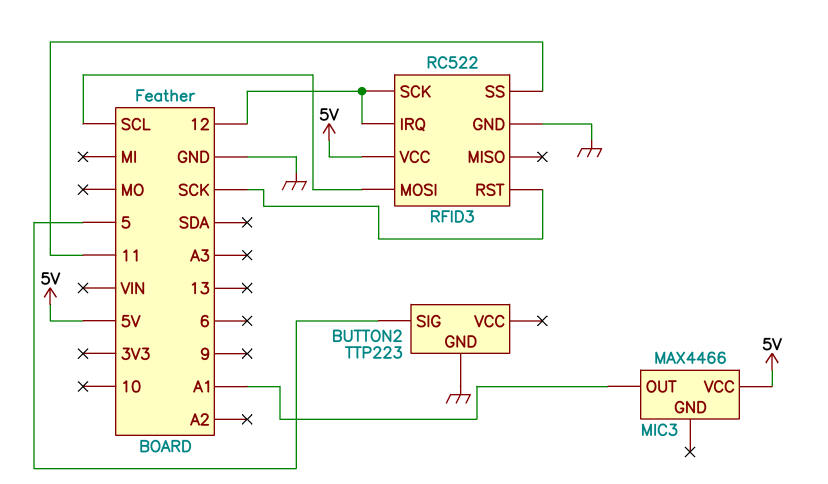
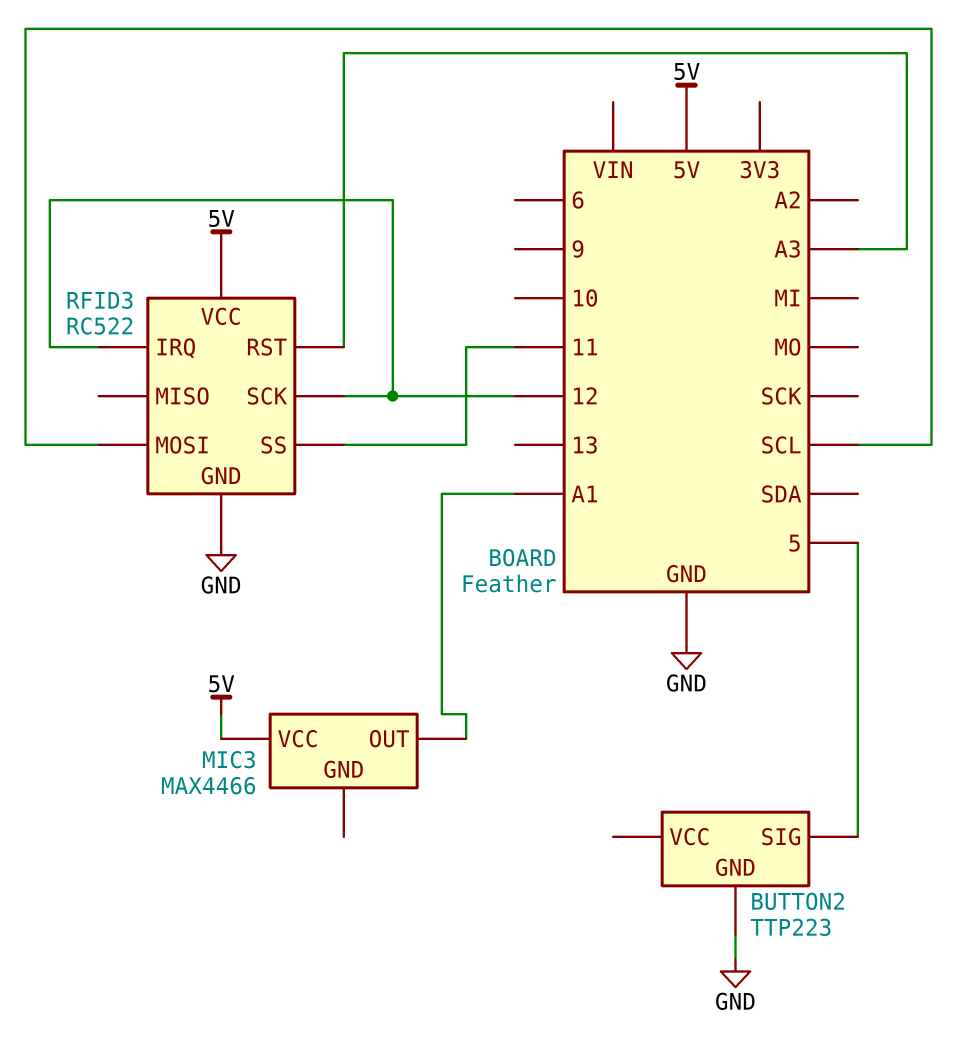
RFID3 pin RST: SCK -> A3

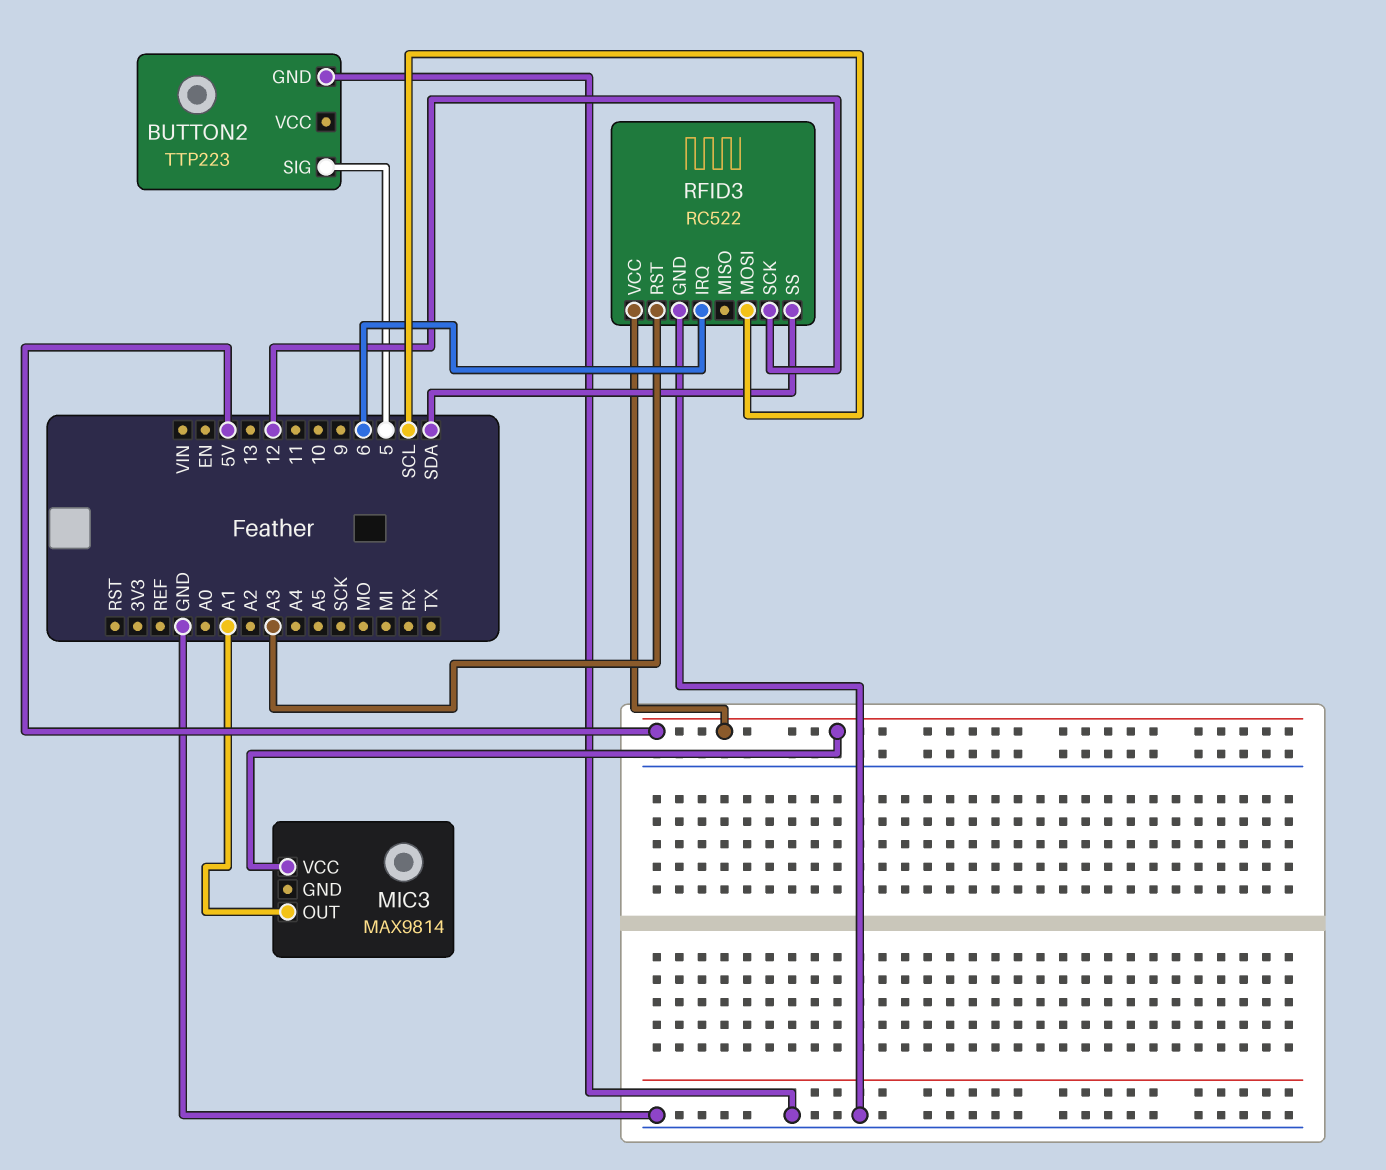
MIC3: MAX4466 -> MAX9814
RFID3 pin IRQ: 12 -> 6
RFID3 pin SS: 11 -> SDA

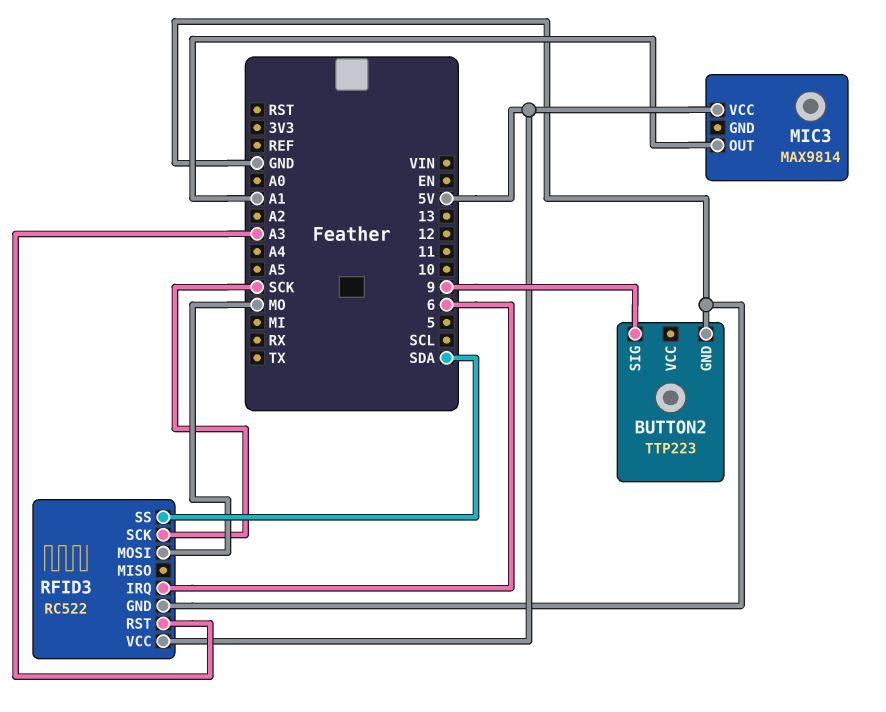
BUTTON2 pin SIG: 5 -> 9
RFID3 pin MOSI: SCL -> MO
RFID3 pin SCK: 12 -> SCK

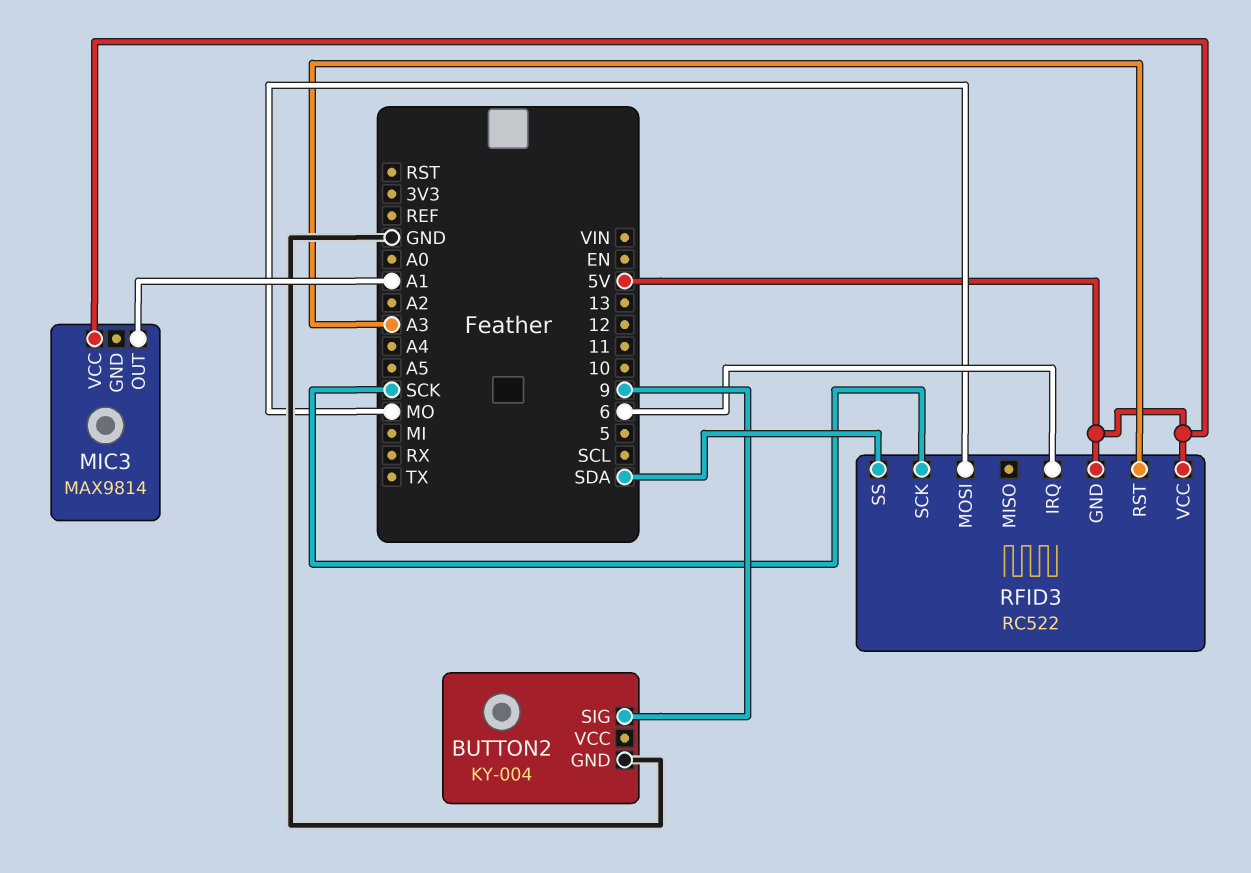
BUTTON2: TTP223 -> KY-004
RFID3 pin GND: GND -> 5V

